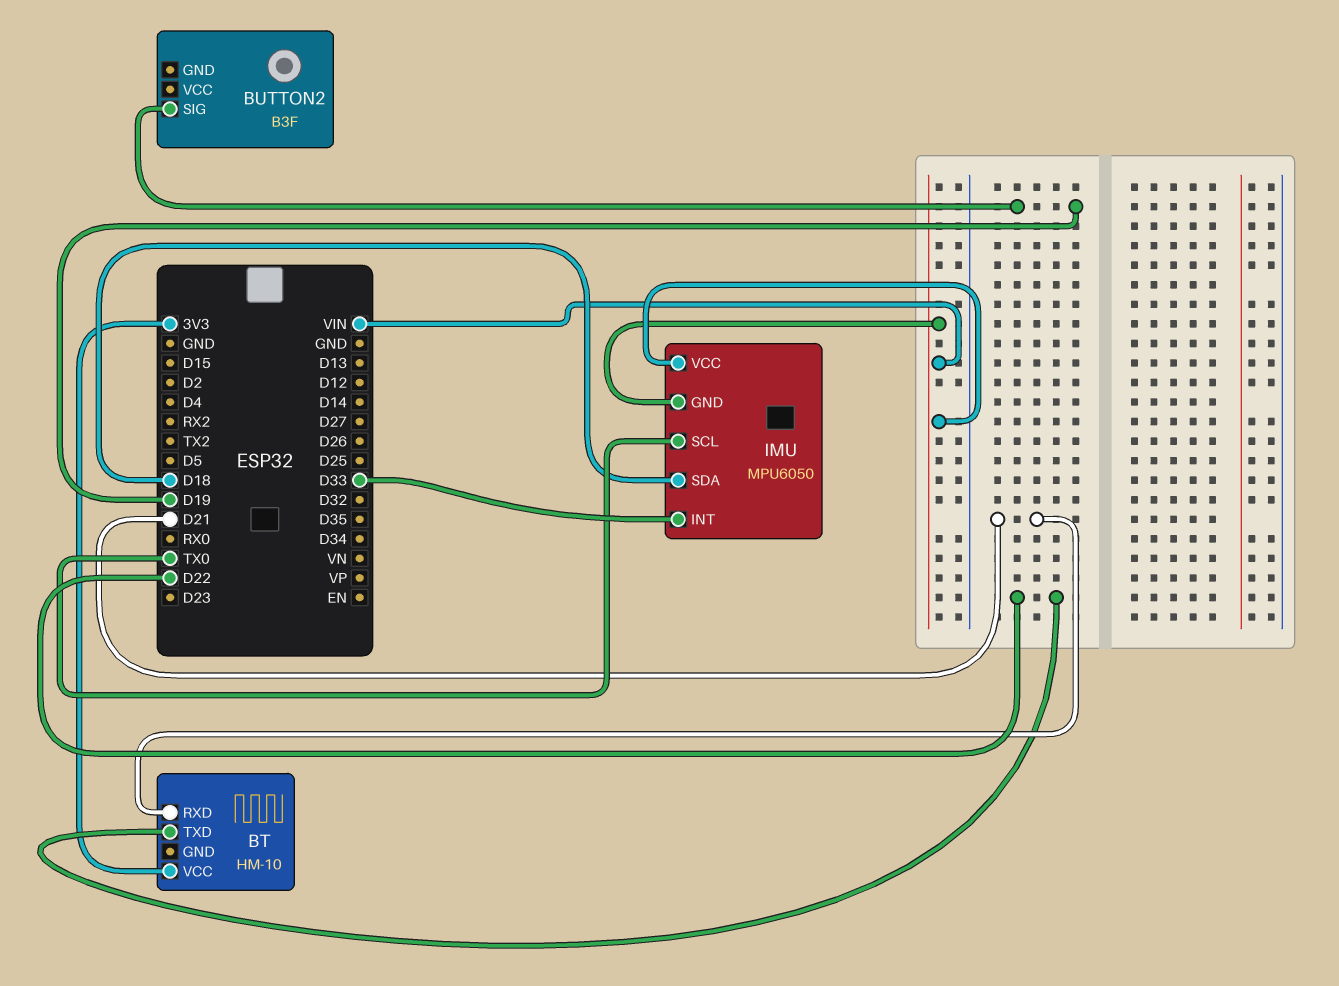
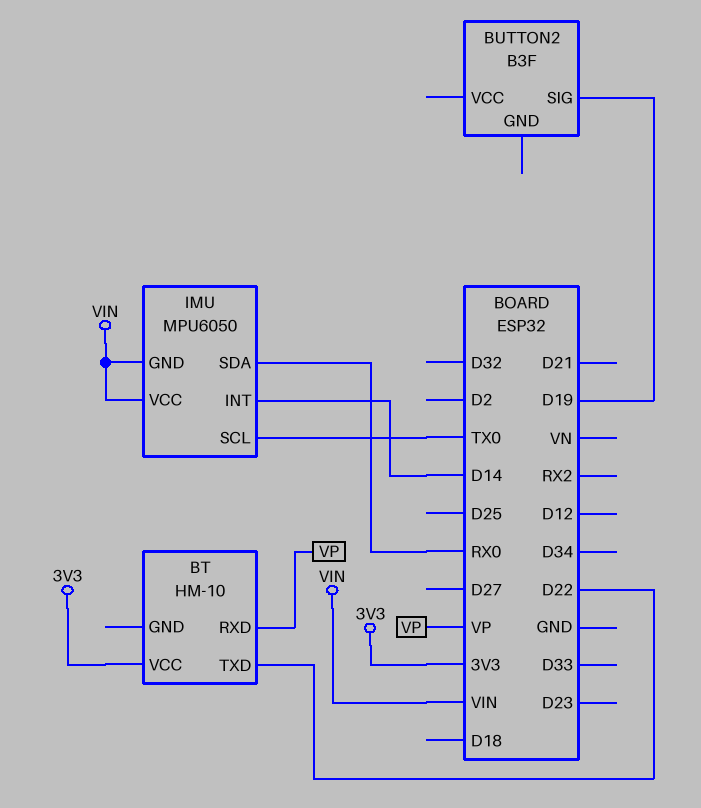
BT pin RXD: D21 -> VP
IMU pin INT: D33 -> D14
IMU pin SDA: D18 -> RX0

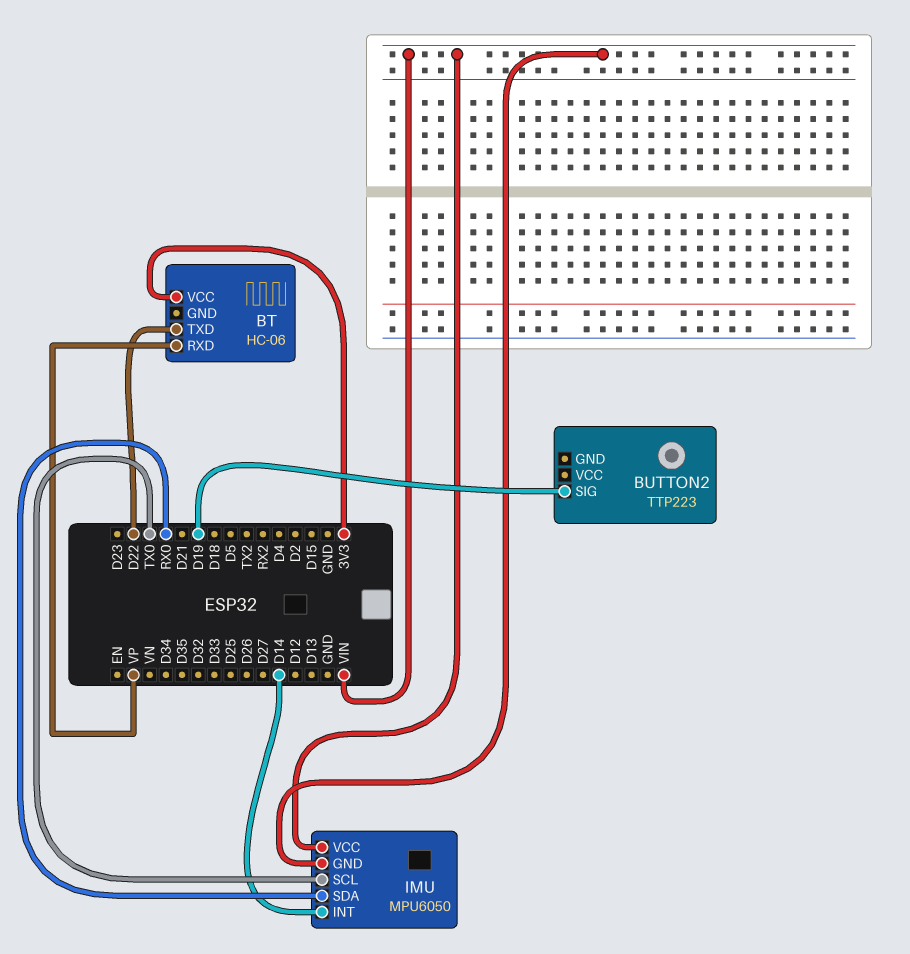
BT: HM-10 -> HC-06
BUTTON2: B3F -> TTP223

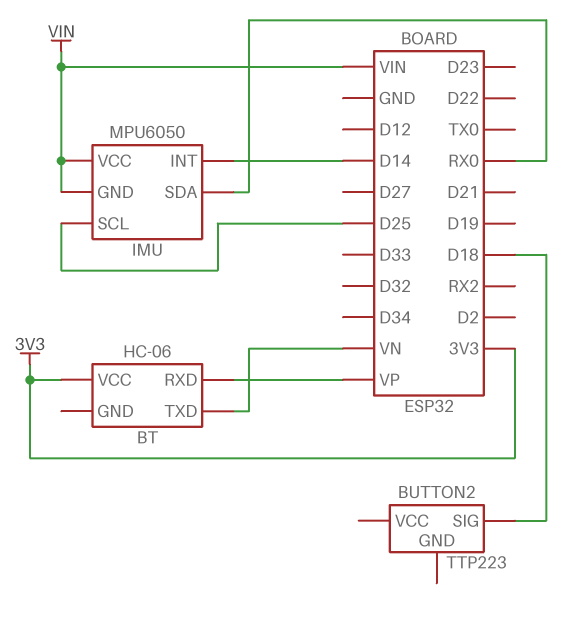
BT pin TXD: D22 -> VN
BUTTON2 pin SIG: D19 -> D18
IMU pin SCL: TX0 -> D25

